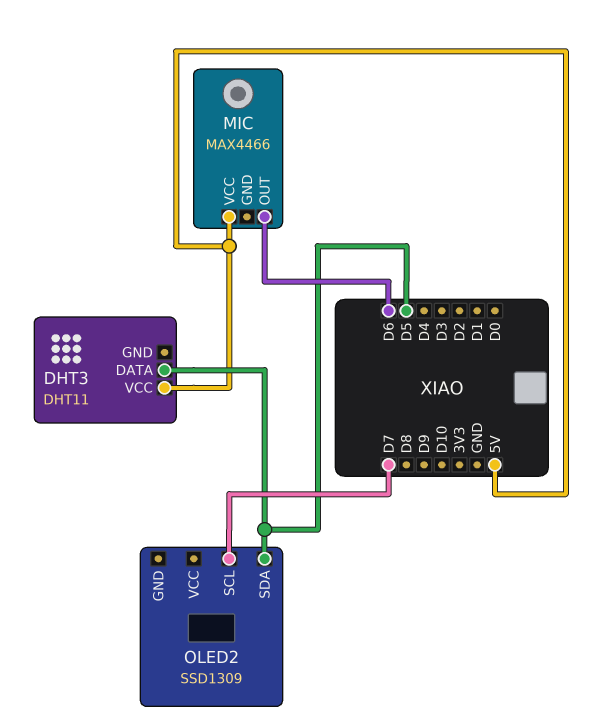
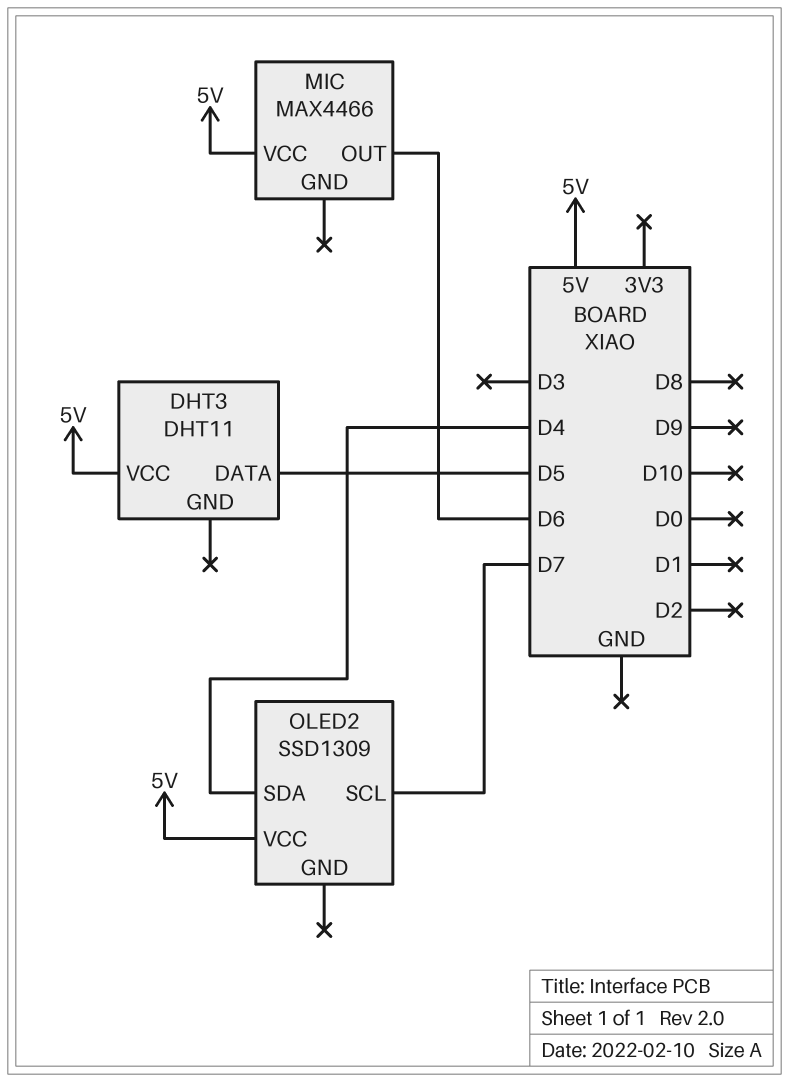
OLED2 pin SDA: D5 -> D4
OLED2 pin VCC: none -> 5V

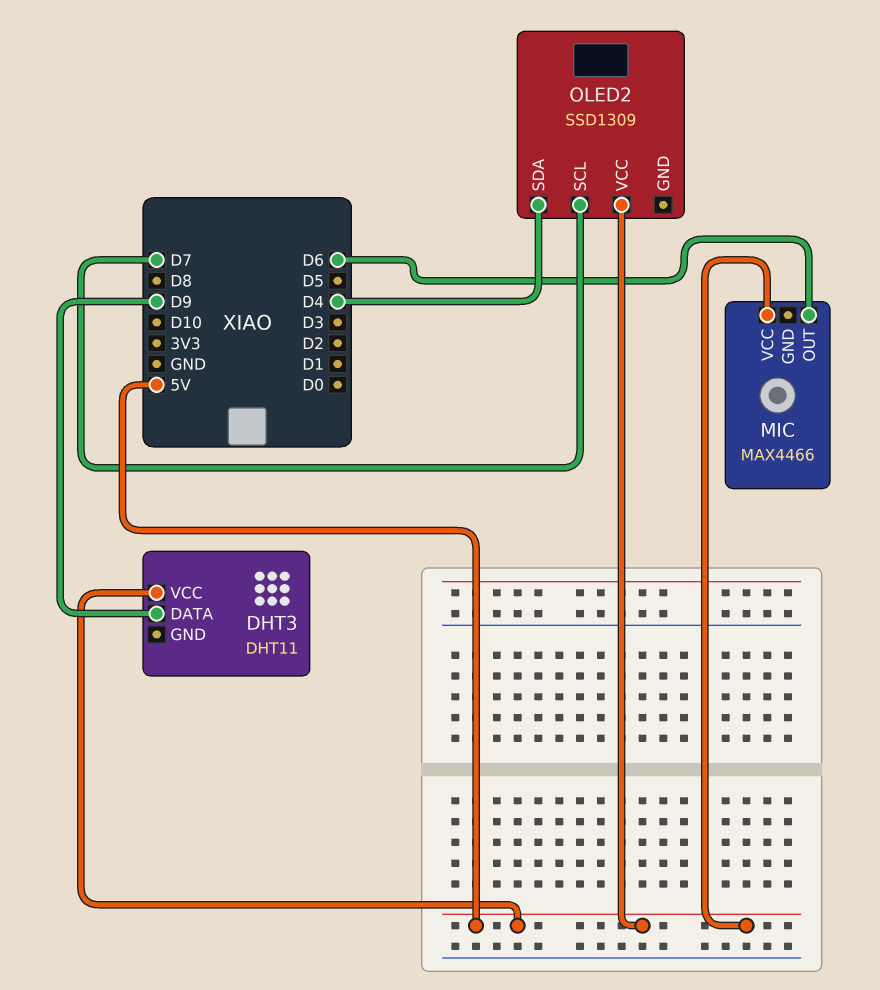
DHT3 pin DATA: D5 -> D9

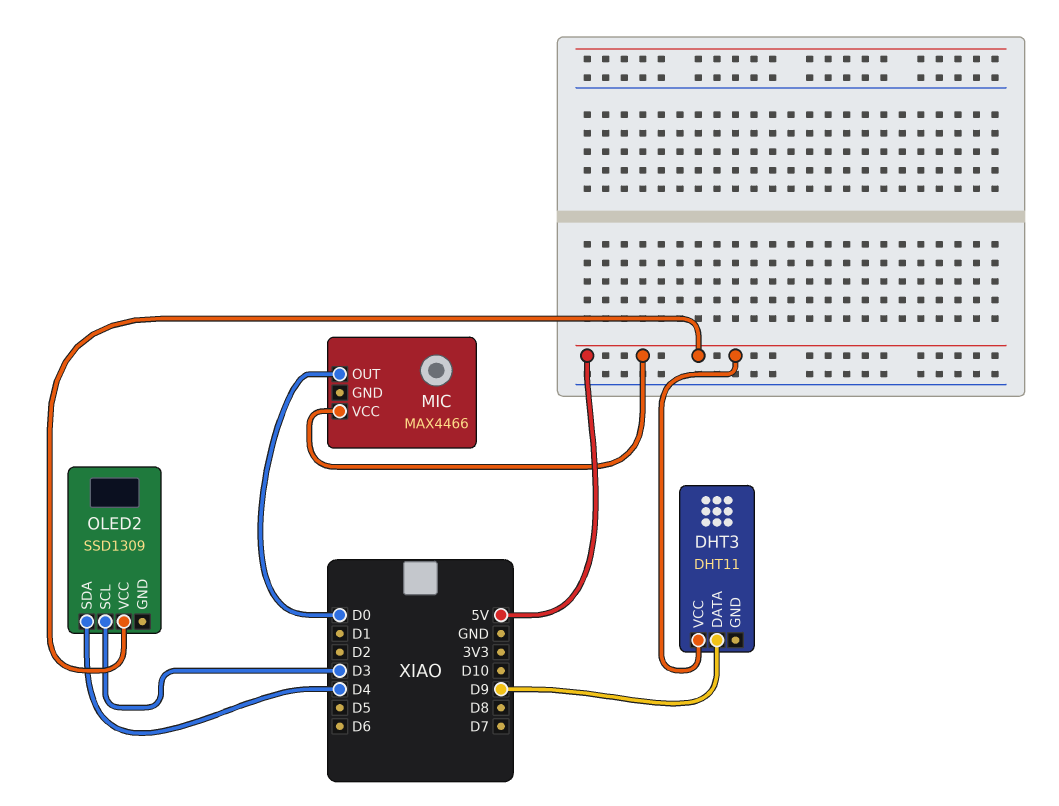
MIC pin OUT: D6 -> D0
OLED2 pin SCL: D7 -> D3

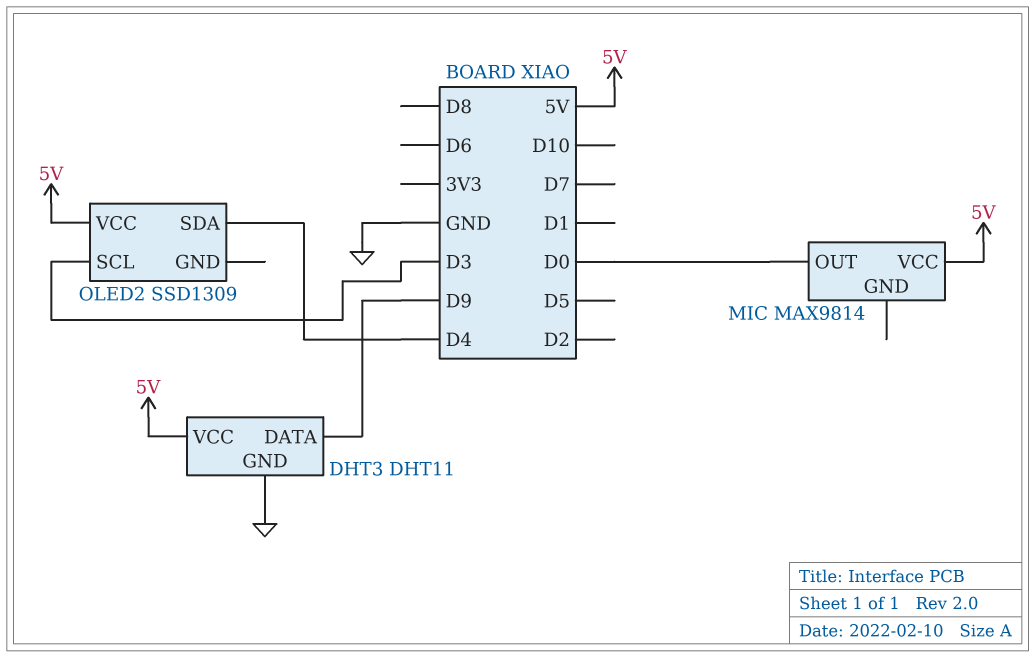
DHT3 pin GND: none -> GND
MIC: MAX4466 -> MAX9814

